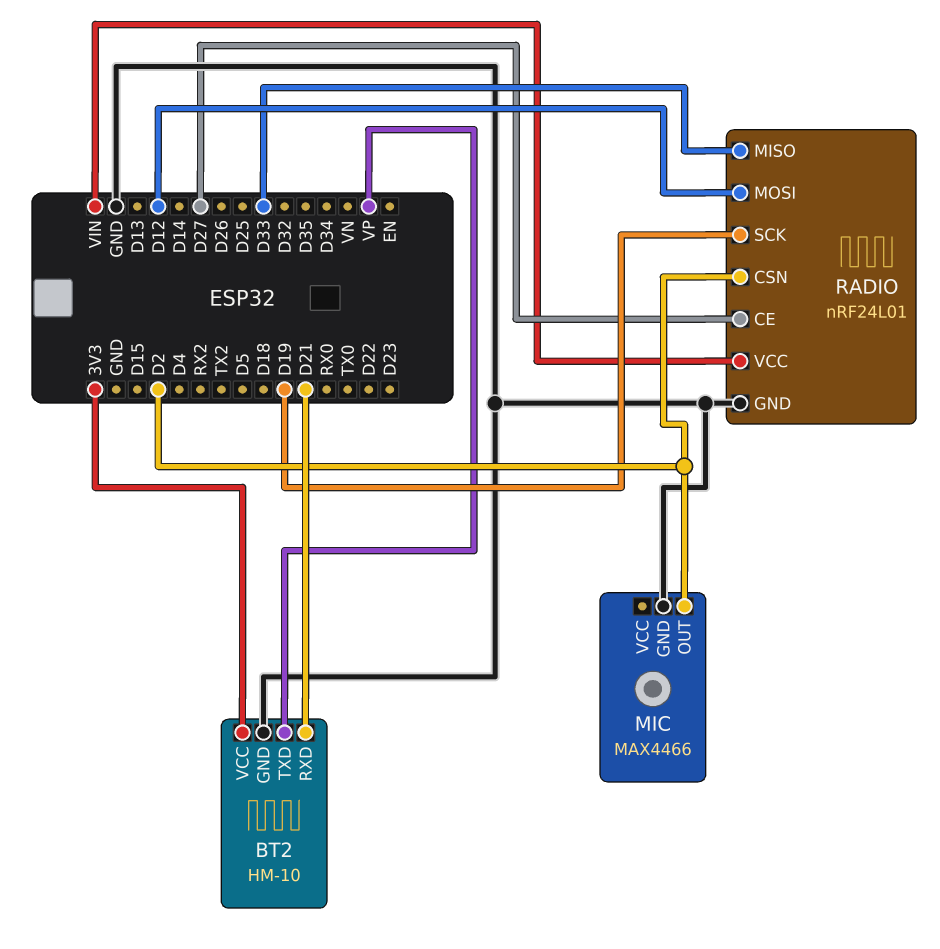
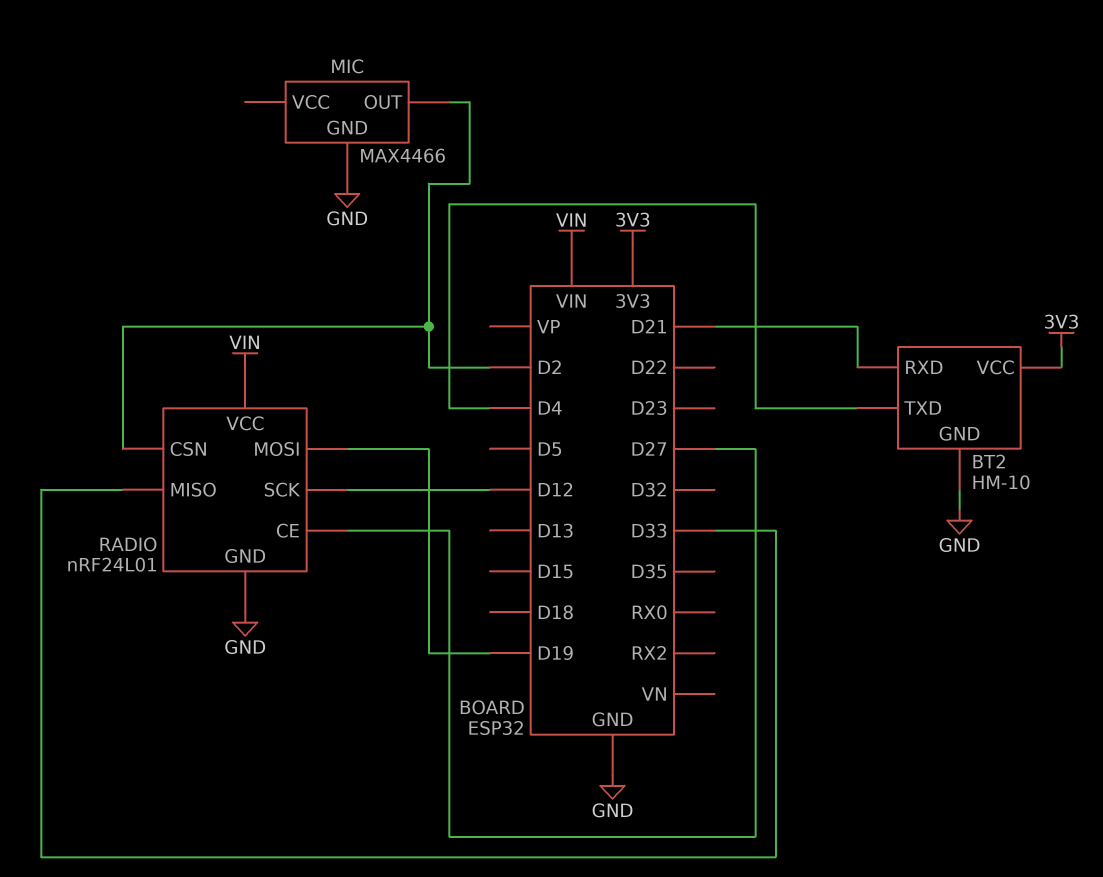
BT2 pin TXD: VP -> D4
RADIO pin MOSI: D12 -> D19
RADIO pin SCK: D19 -> D12

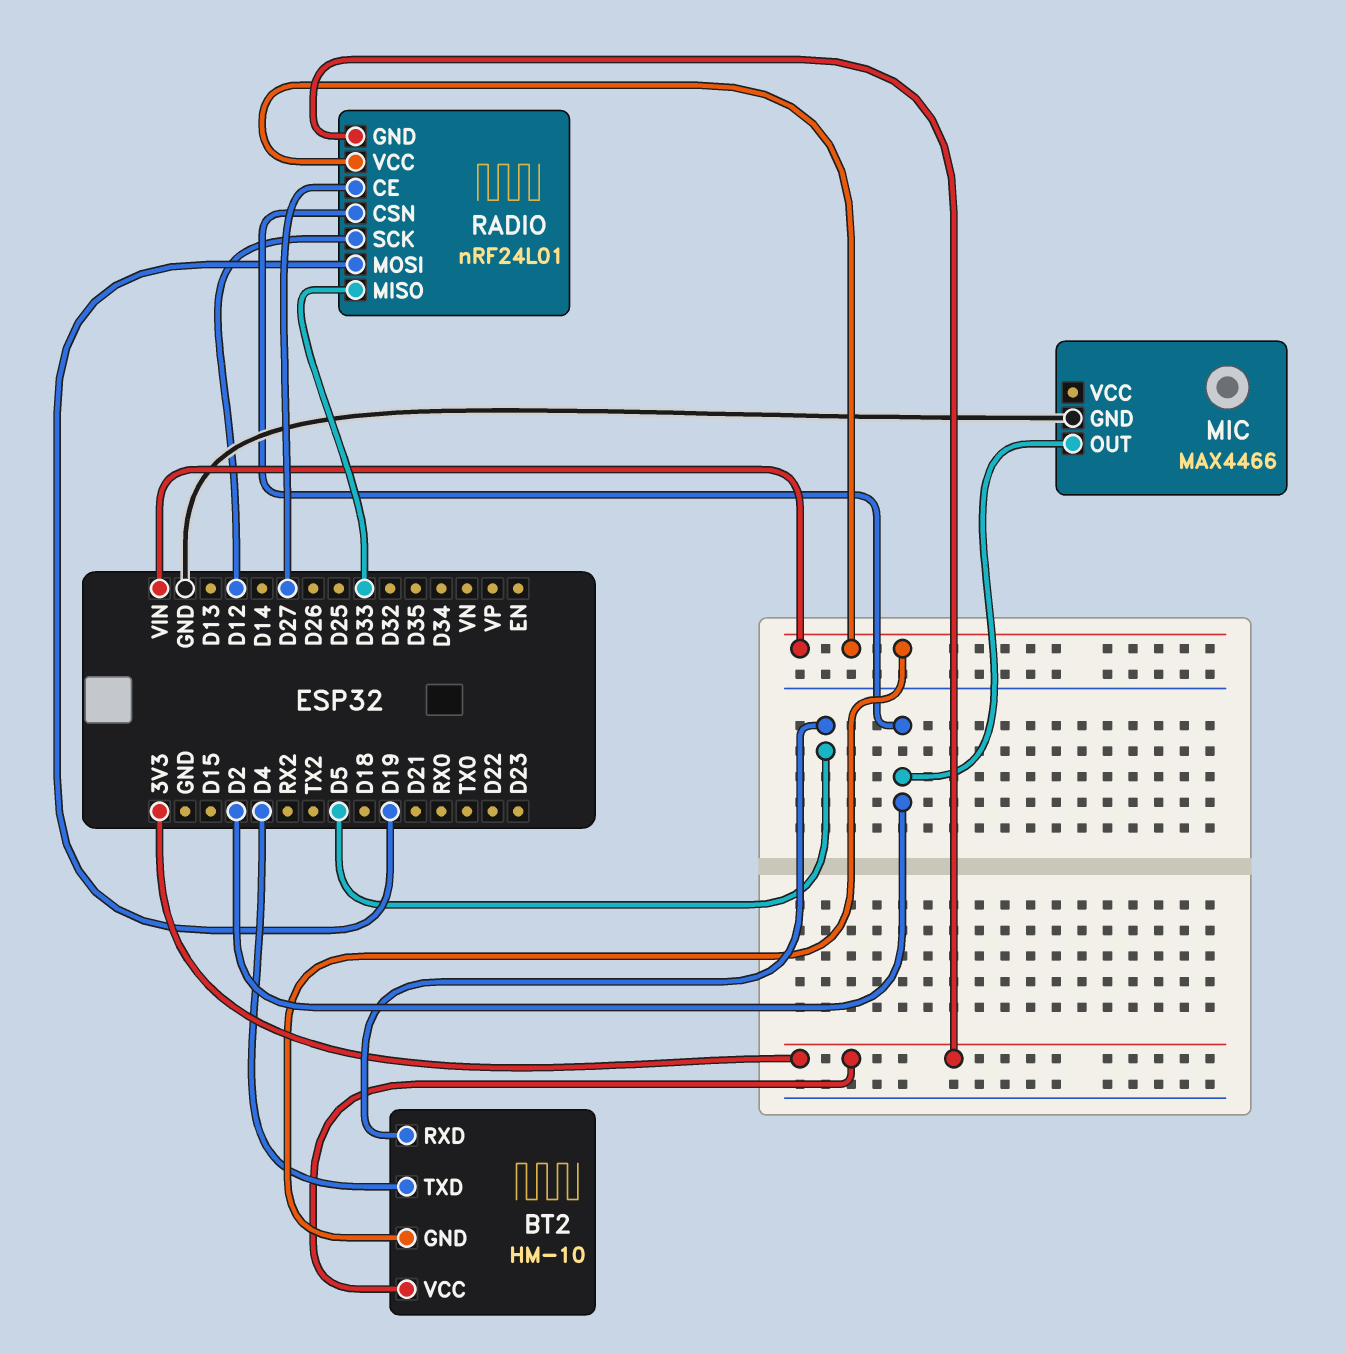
BT2 pin GND: GND -> VIN
BT2 pin RXD: D21 -> D5
RADIO pin GND: GND -> 3V3

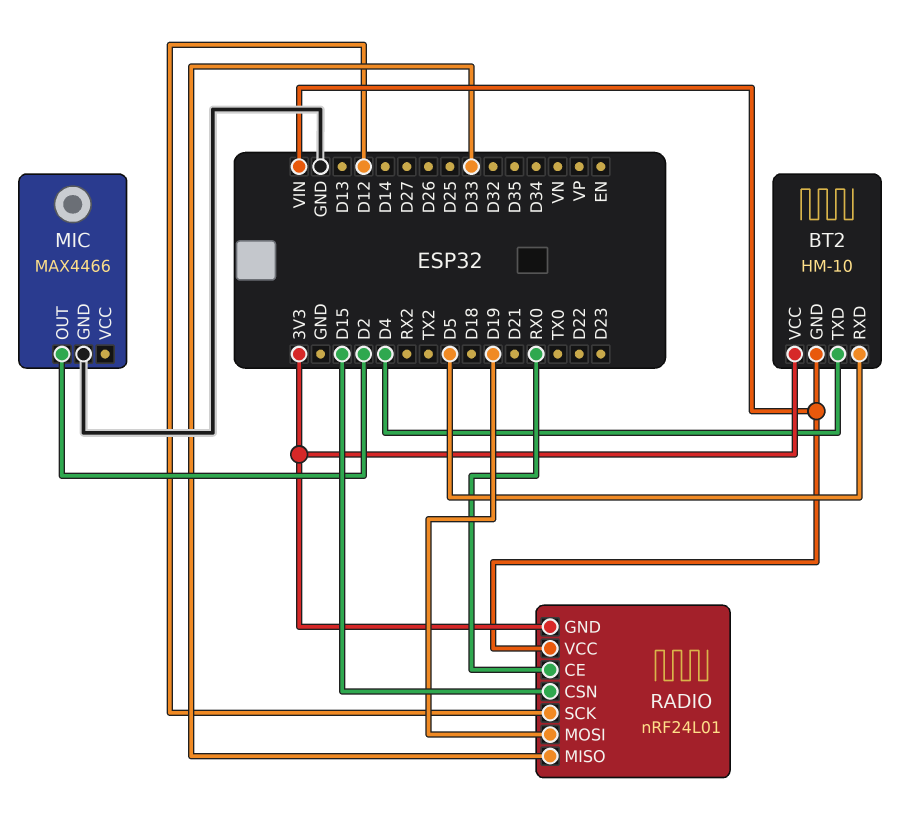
RADIO pin CE: D27 -> RX0
RADIO pin CSN: D2 -> D15

